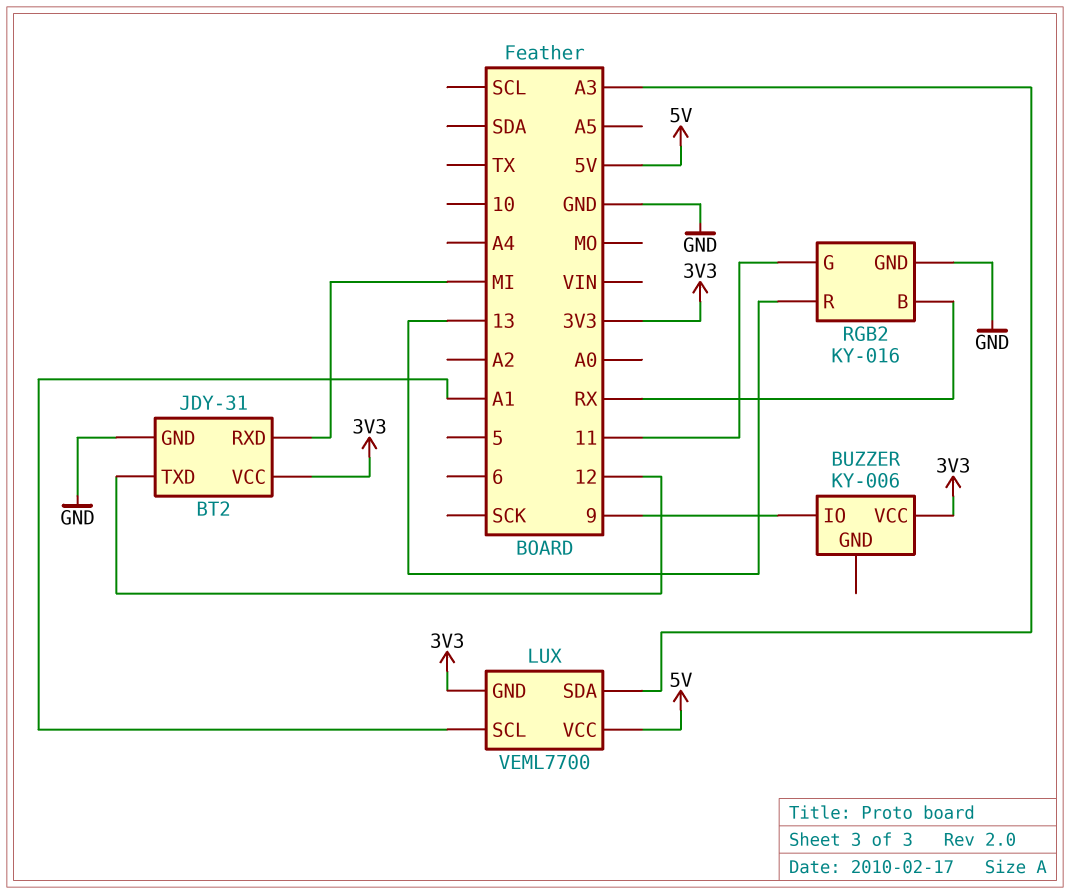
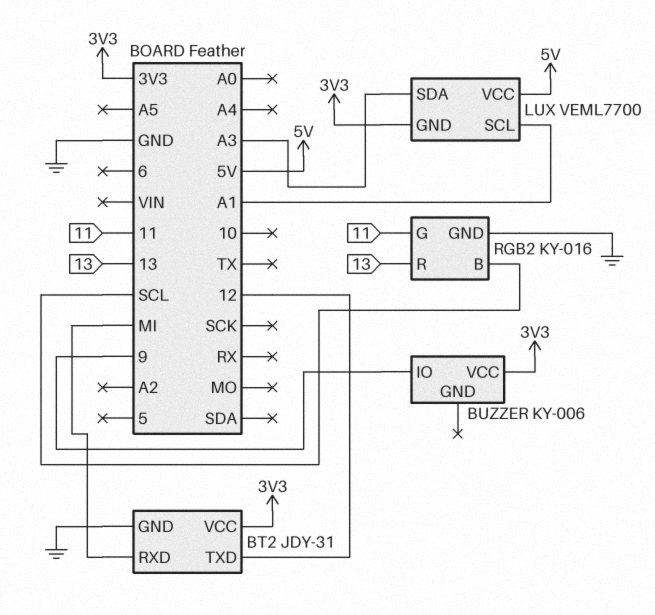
RGB2 pin B: RX -> SCL

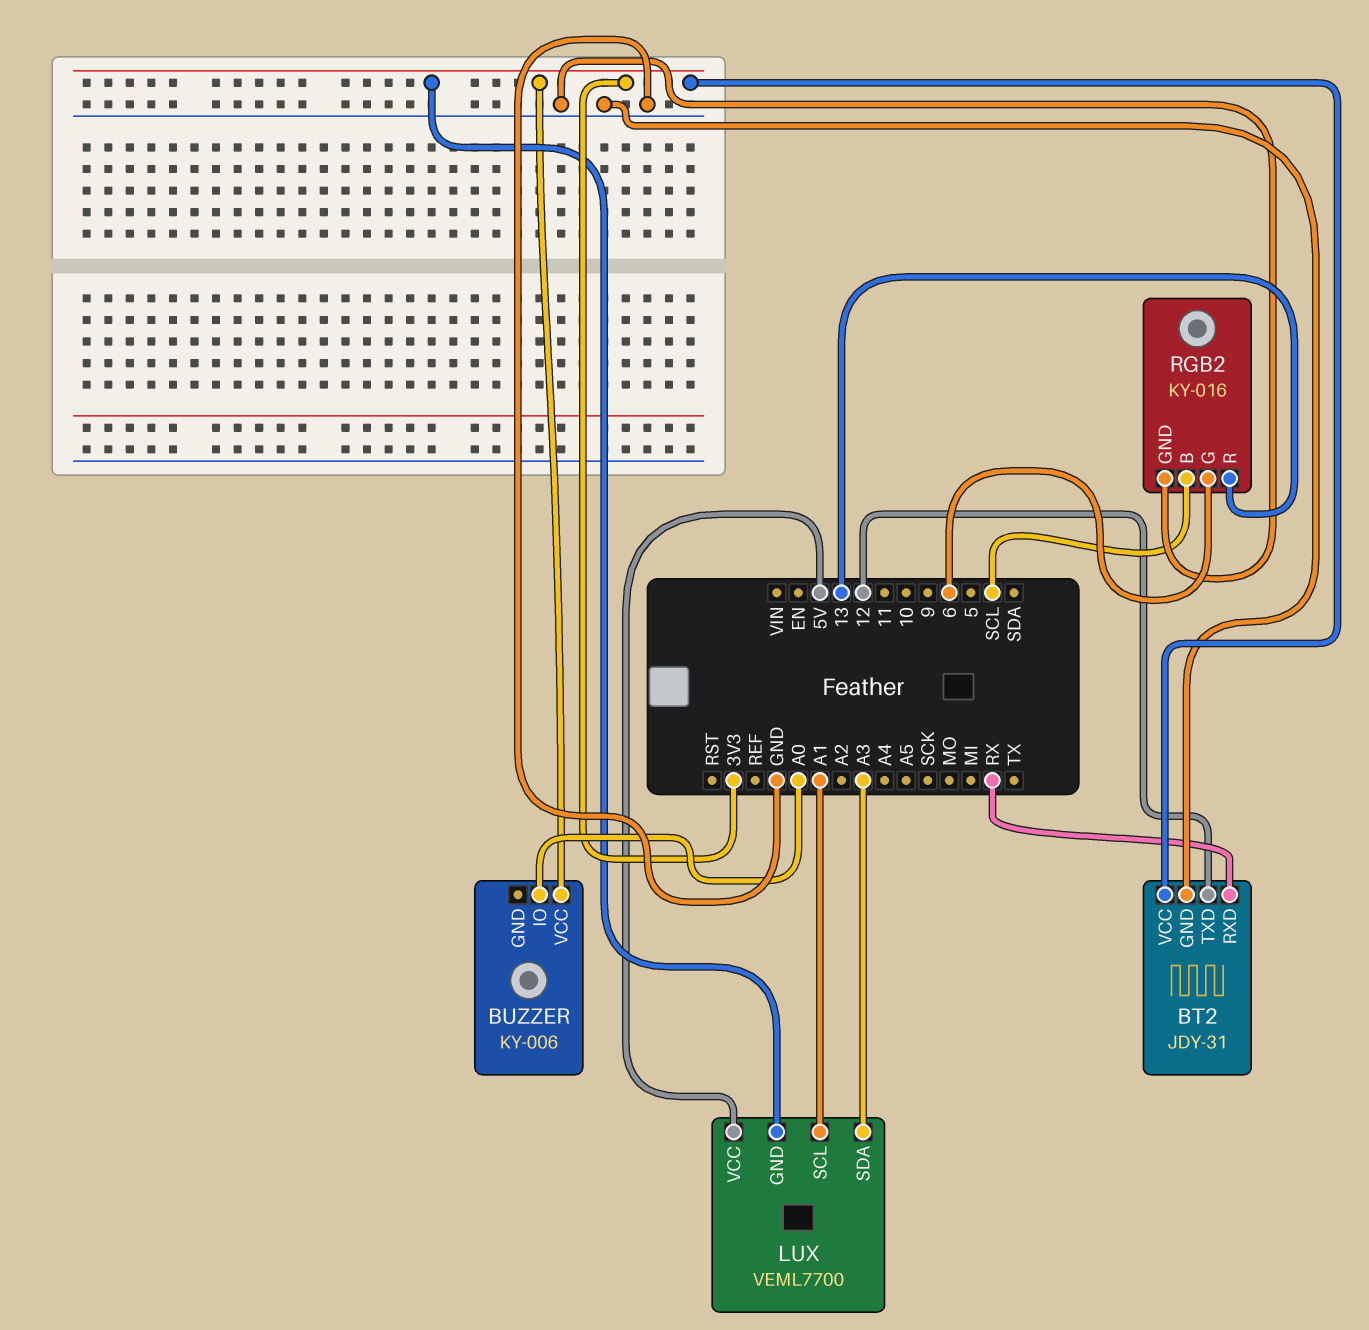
BT2 pin RXD: MI -> RX
BUZZER pin IO: 9 -> A0
RGB2 pin G: 11 -> 6

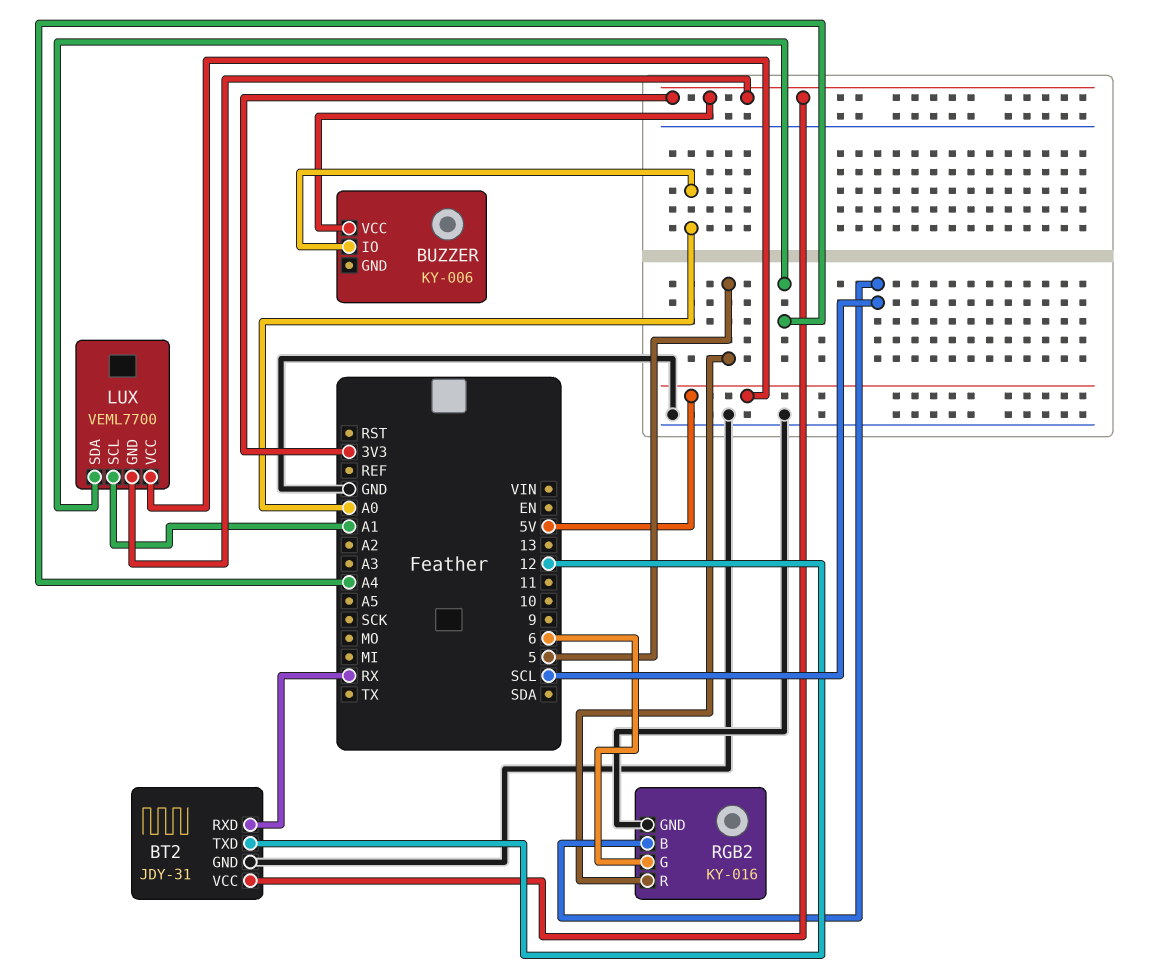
LUX pin SDA: A3 -> A4
RGB2 pin R: 13 -> 5

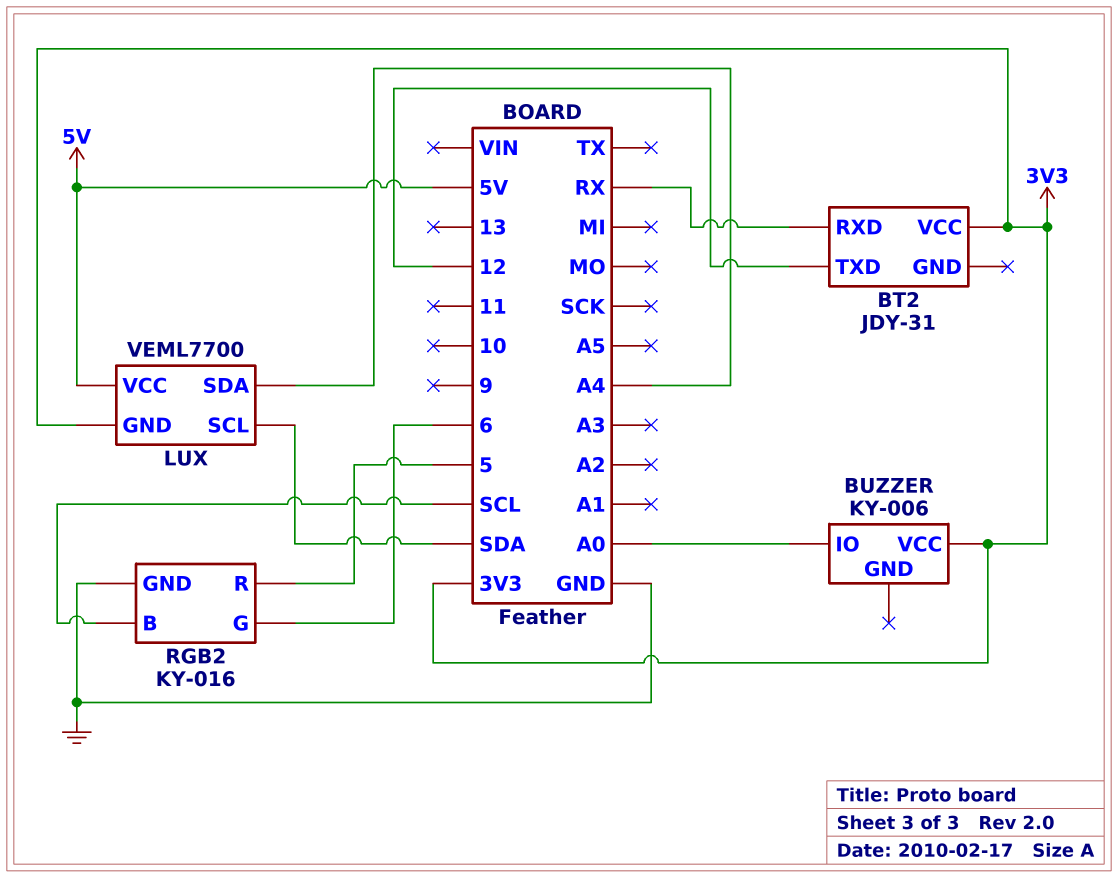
BT2 pin GND: GND -> none
LUX pin SCL: A1 -> SDA

